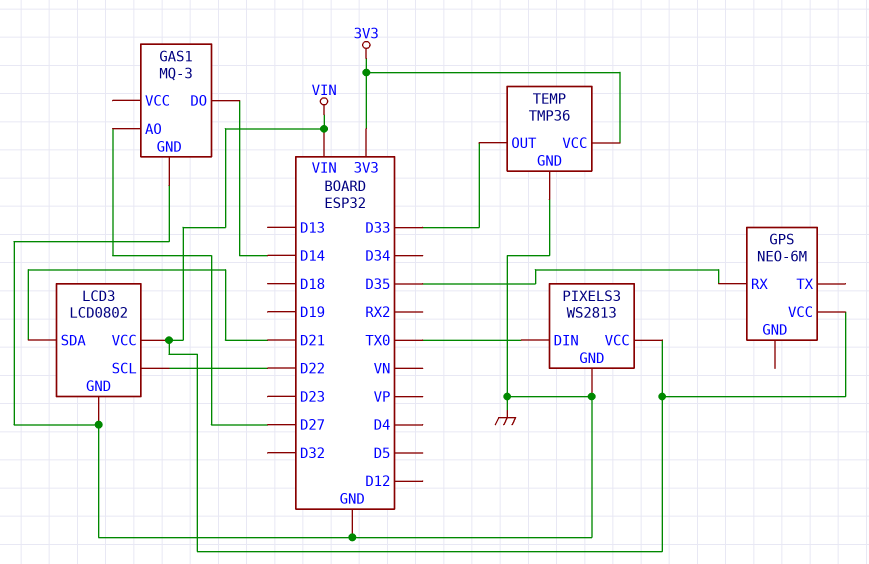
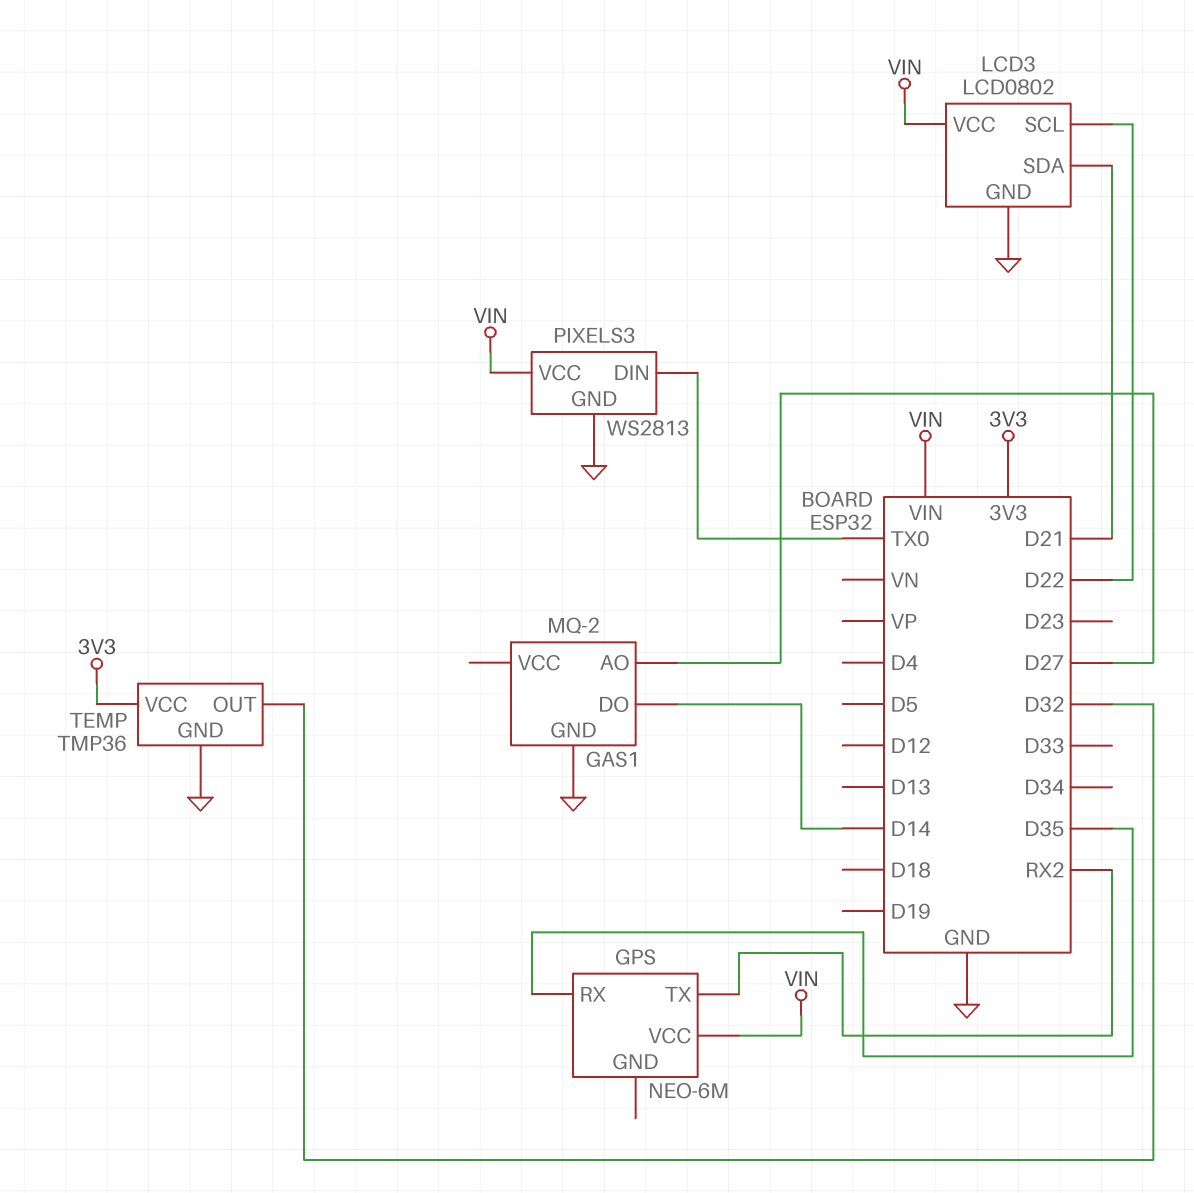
GAS1: MQ-3 -> MQ-2
GPS pin TX: none -> RX2
TEMP pin OUT: D33 -> D32

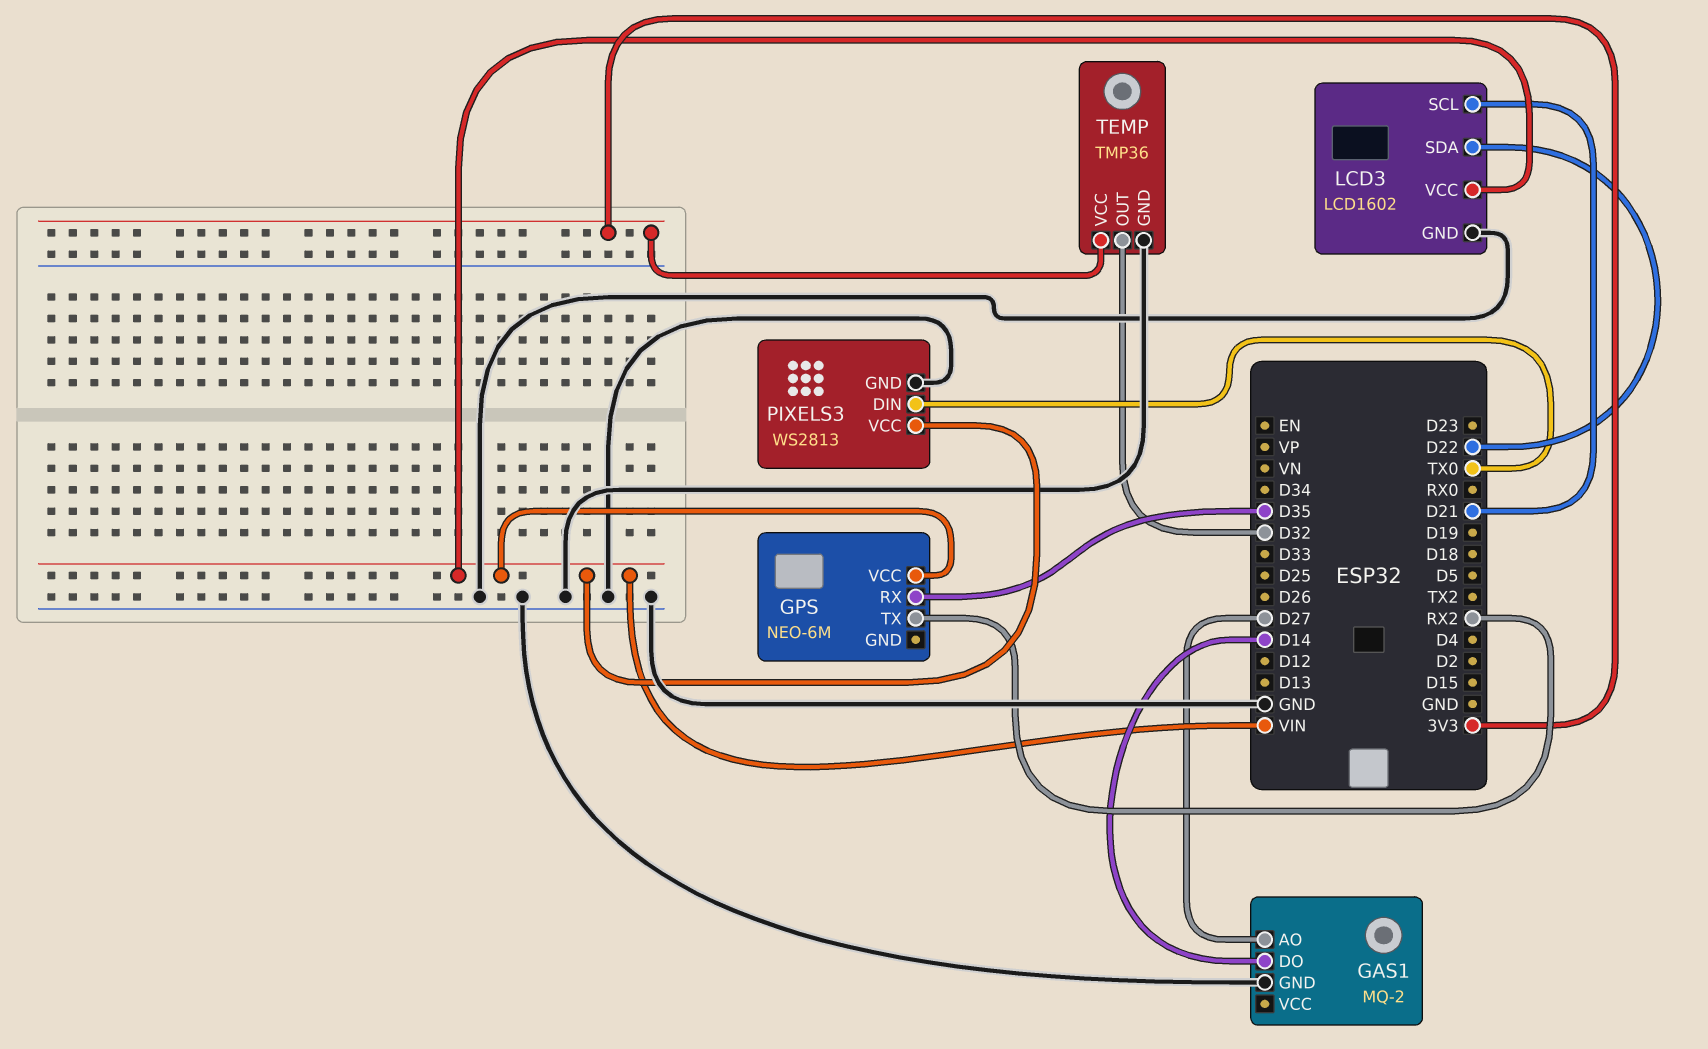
LCD3: LCD0802 -> LCD1602
LCD3 pin SCL: D22 -> D21
LCD3 pin SDA: D21 -> D22

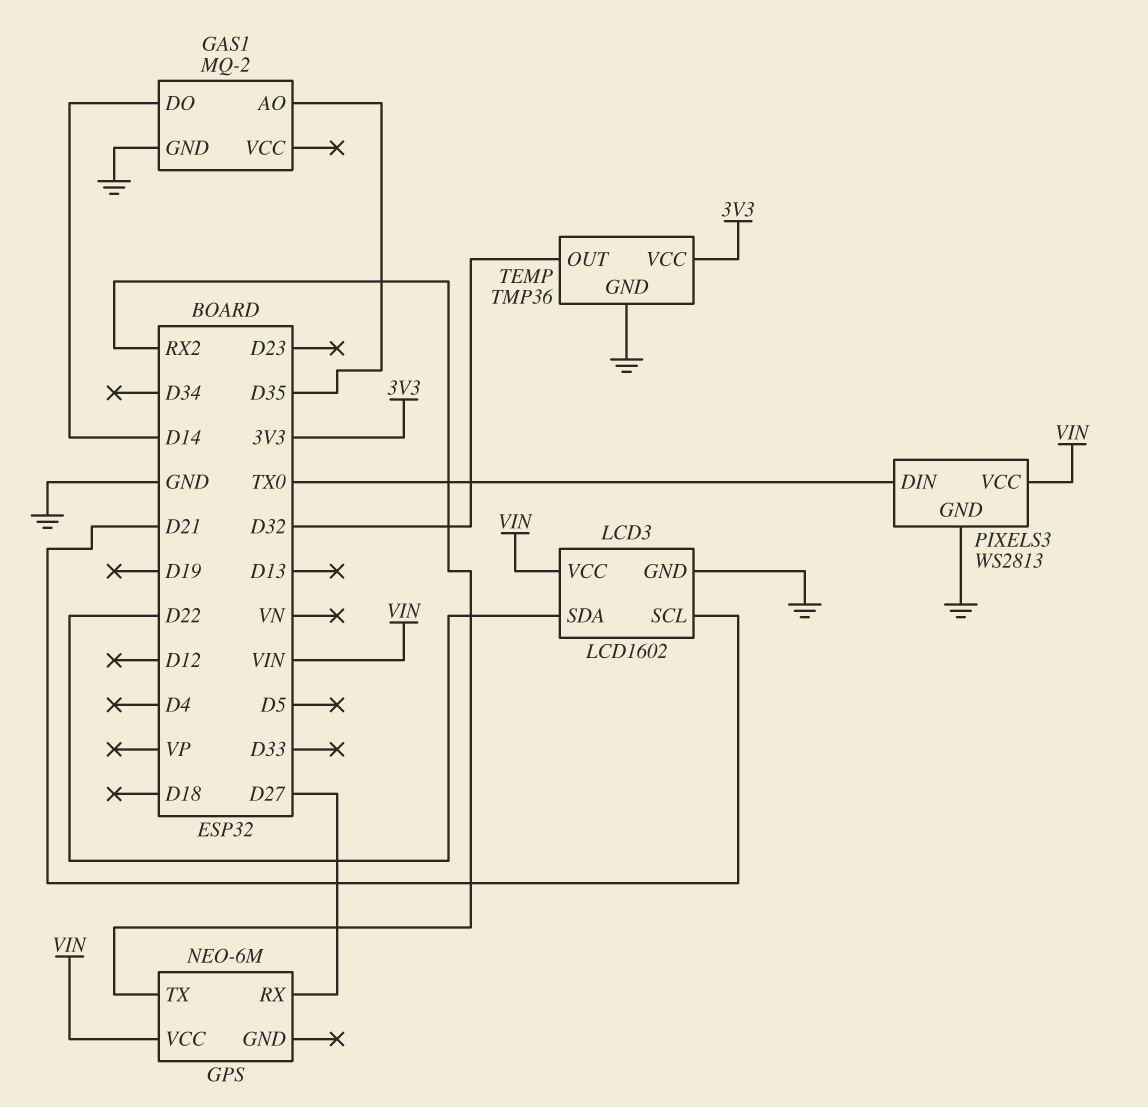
GAS1 pin AO: D27 -> D35
GPS pin RX: D35 -> D27

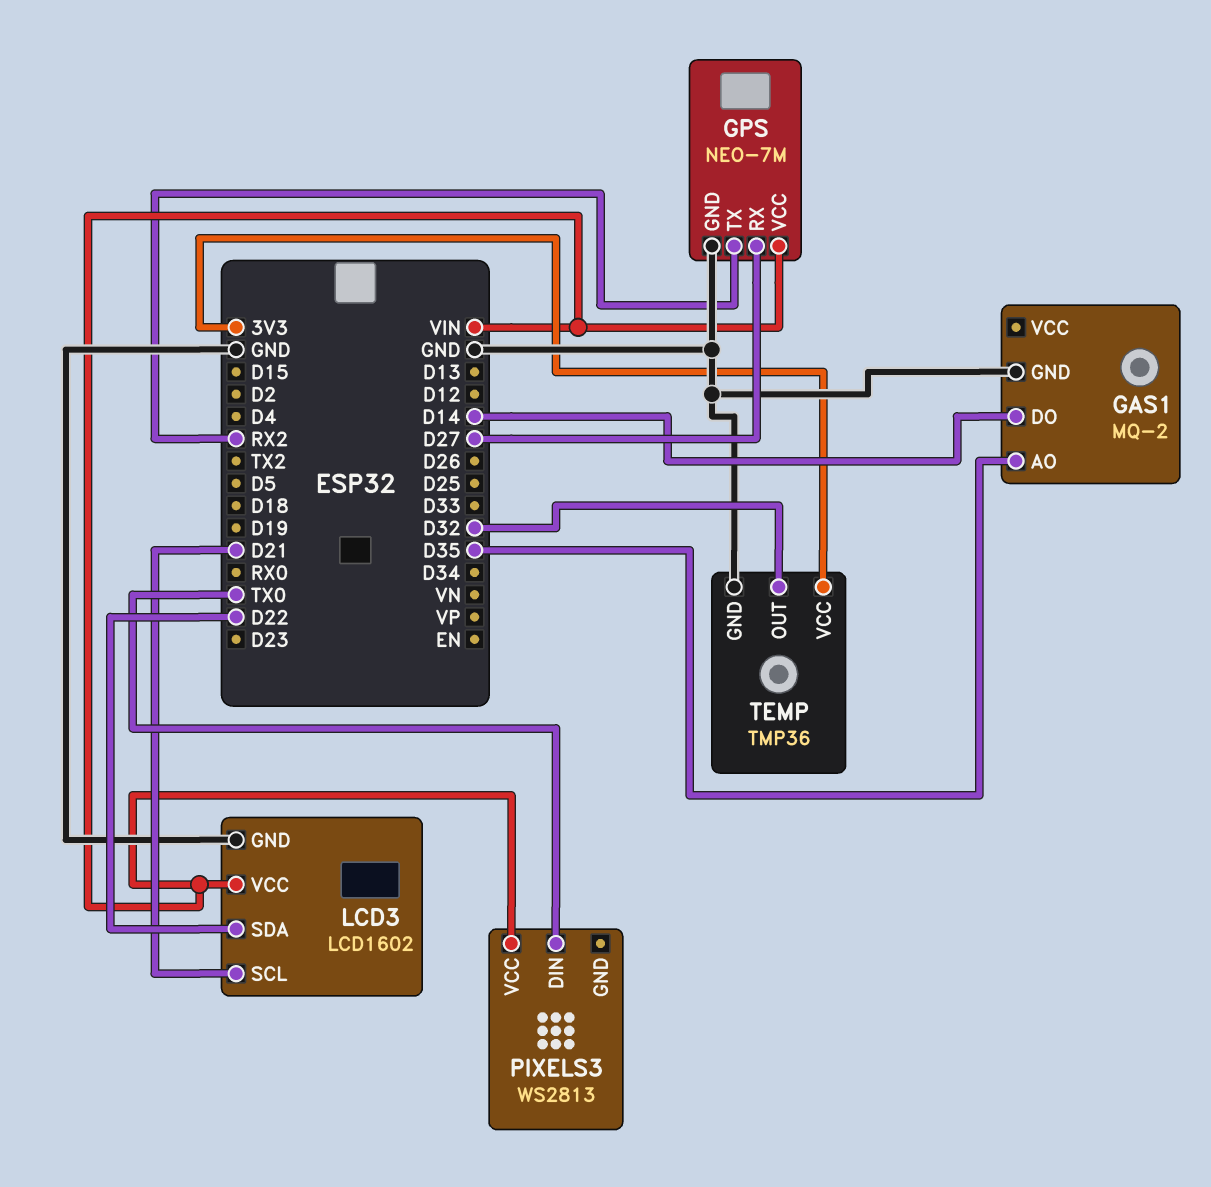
GPS: NEO-6M -> NEO-7M
GPS pin GND: none -> GND
PIXELS3 pin GND: GND -> none

